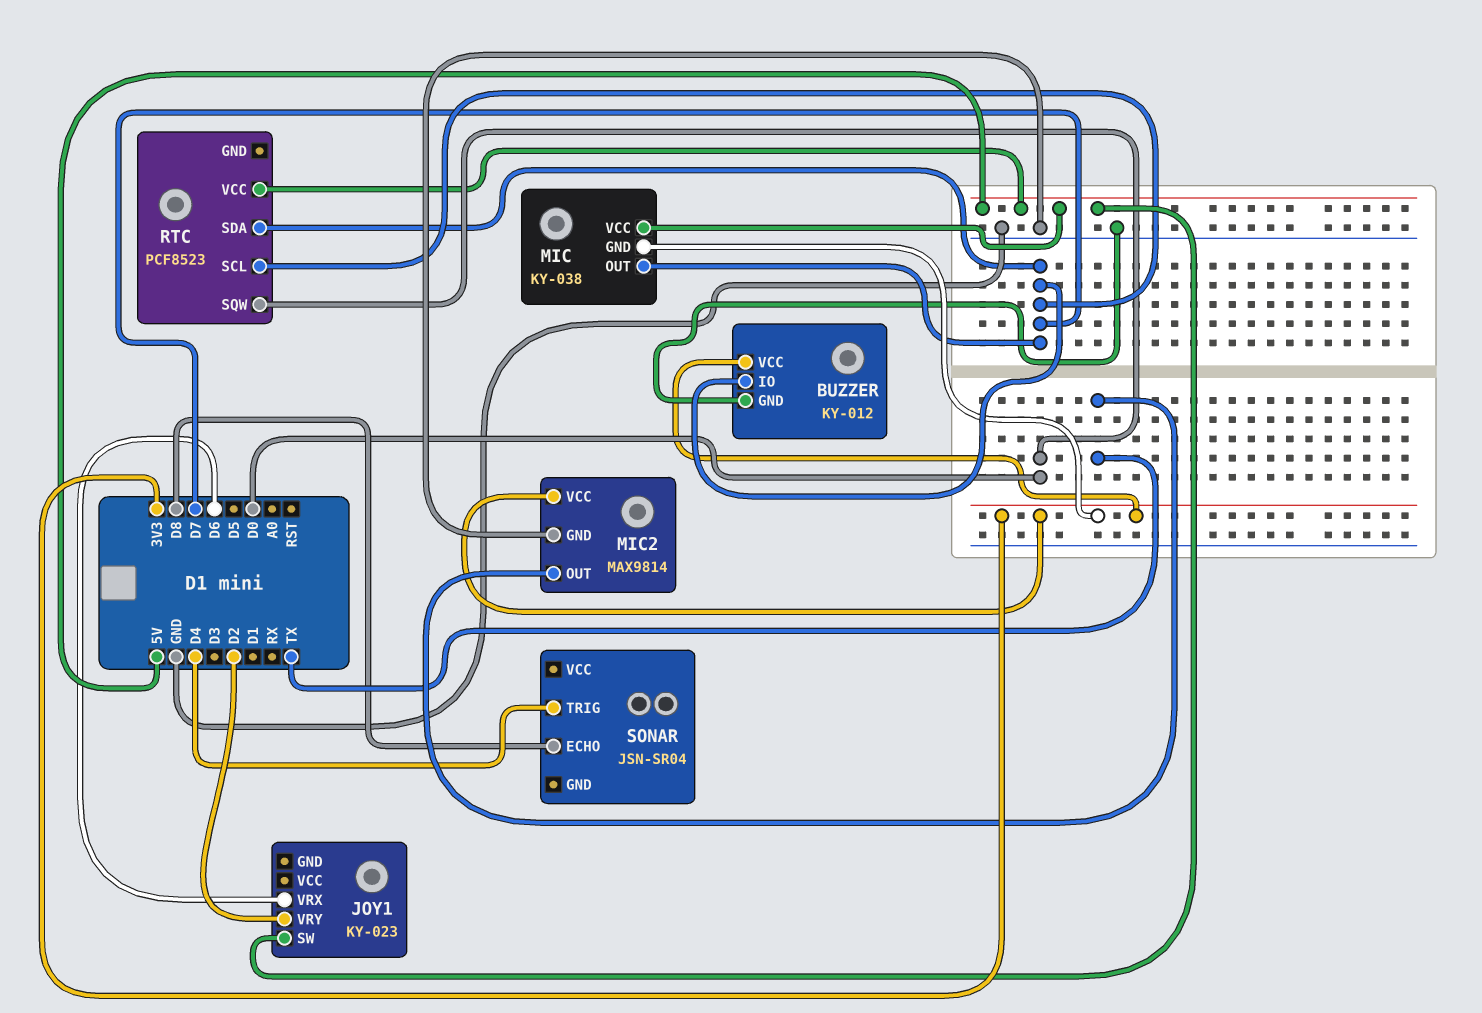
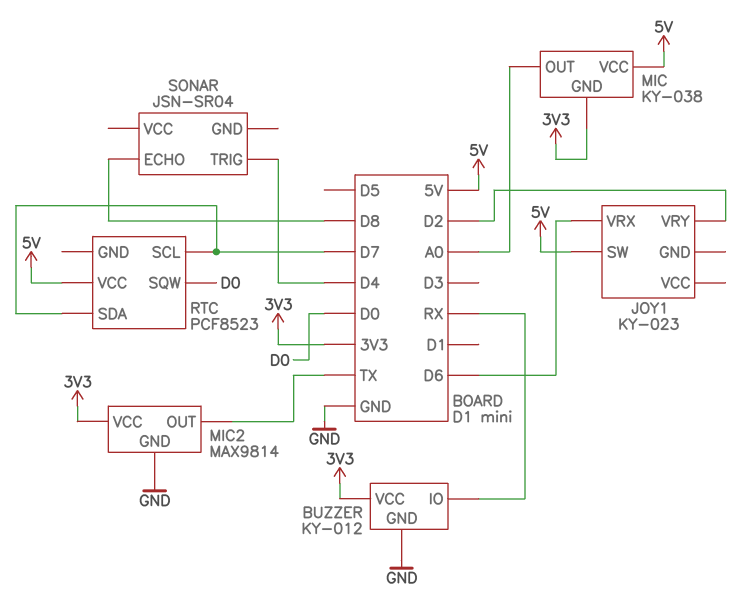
BUZZER pin IO: D7 -> RX
MIC pin OUT: D7 -> A0

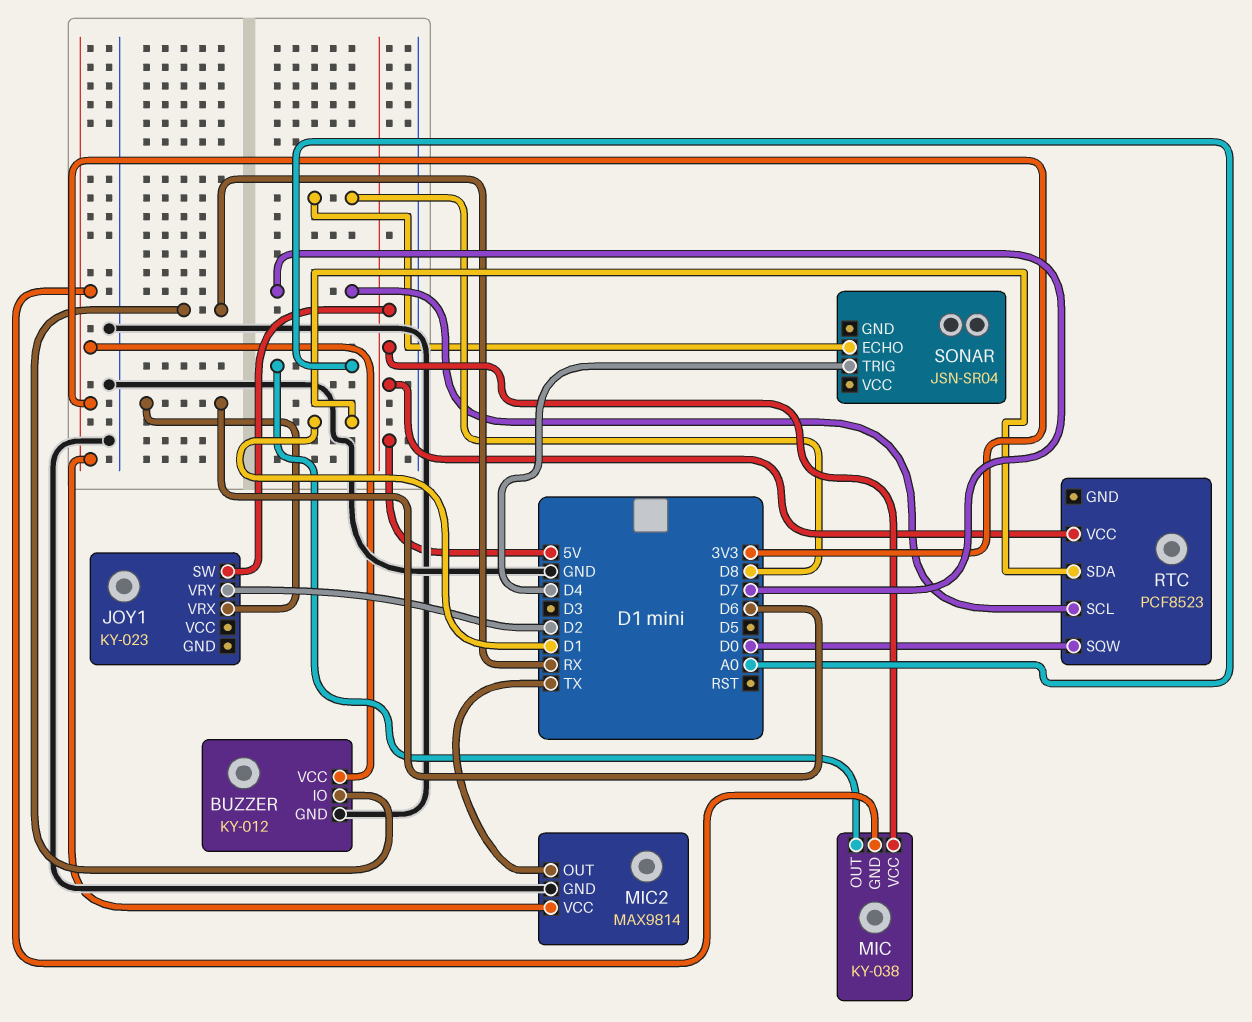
RTC pin SDA: D7 -> D1

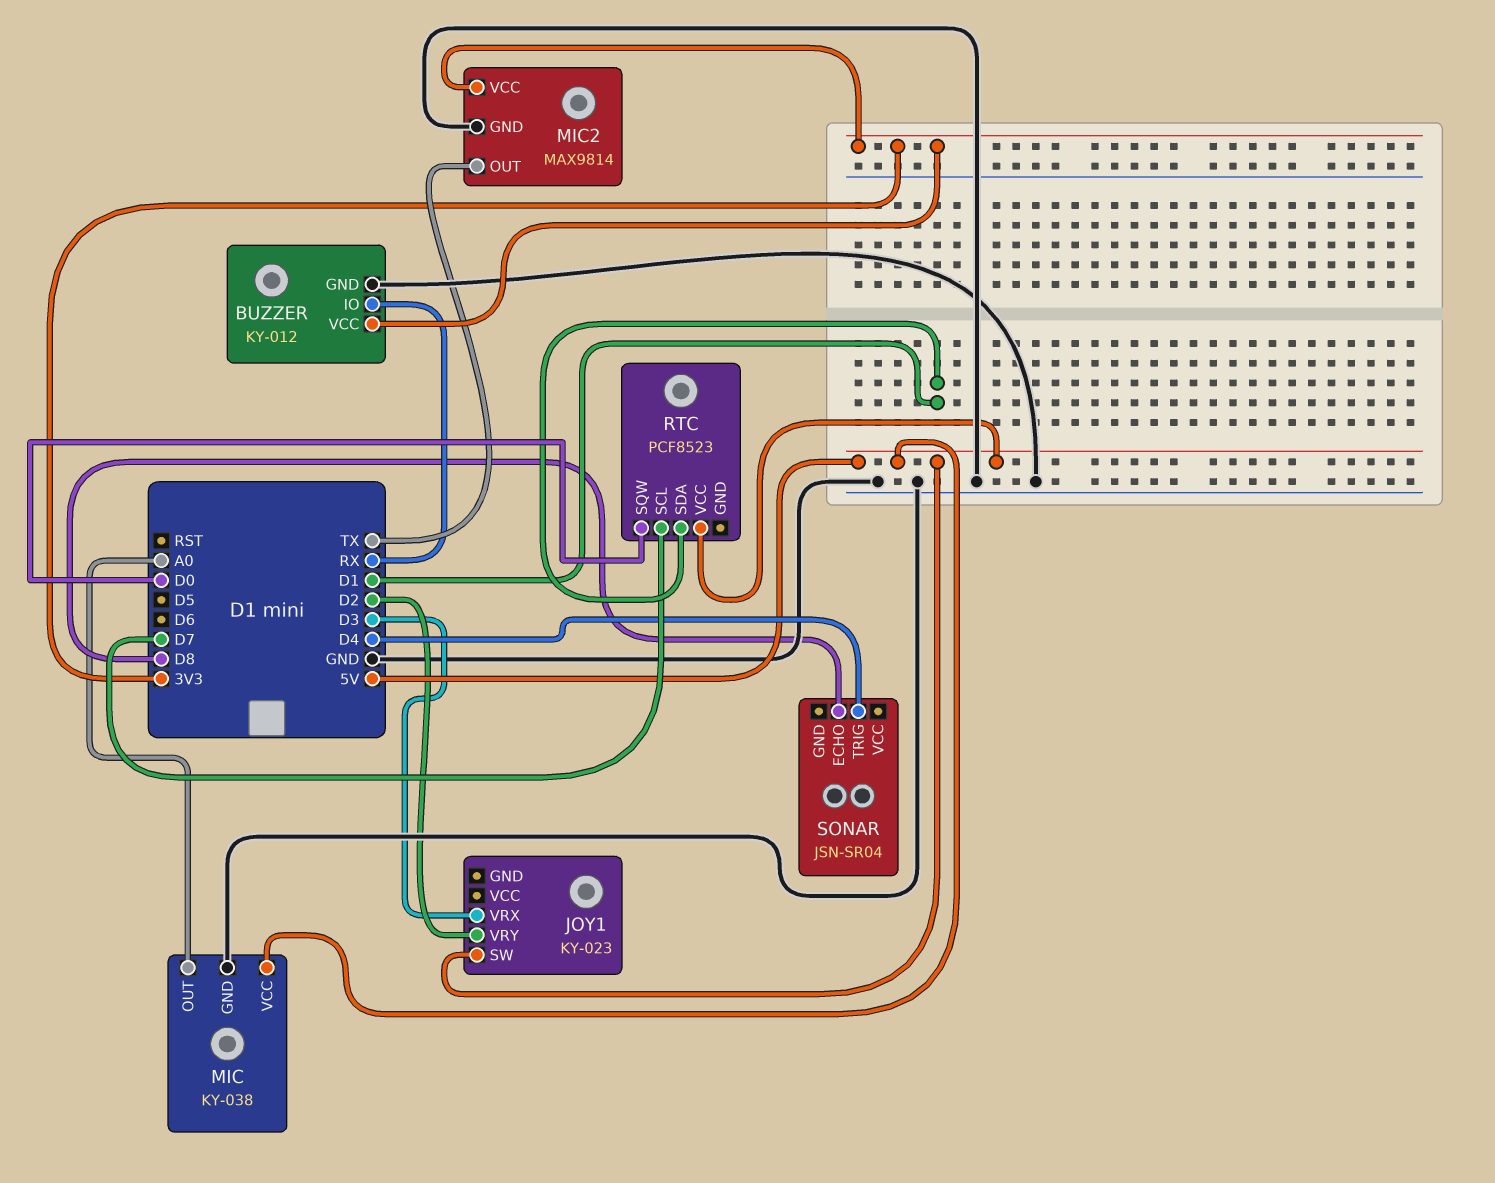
JOY1 pin VRX: D6 -> D3
MIC pin GND: 3V3 -> GND

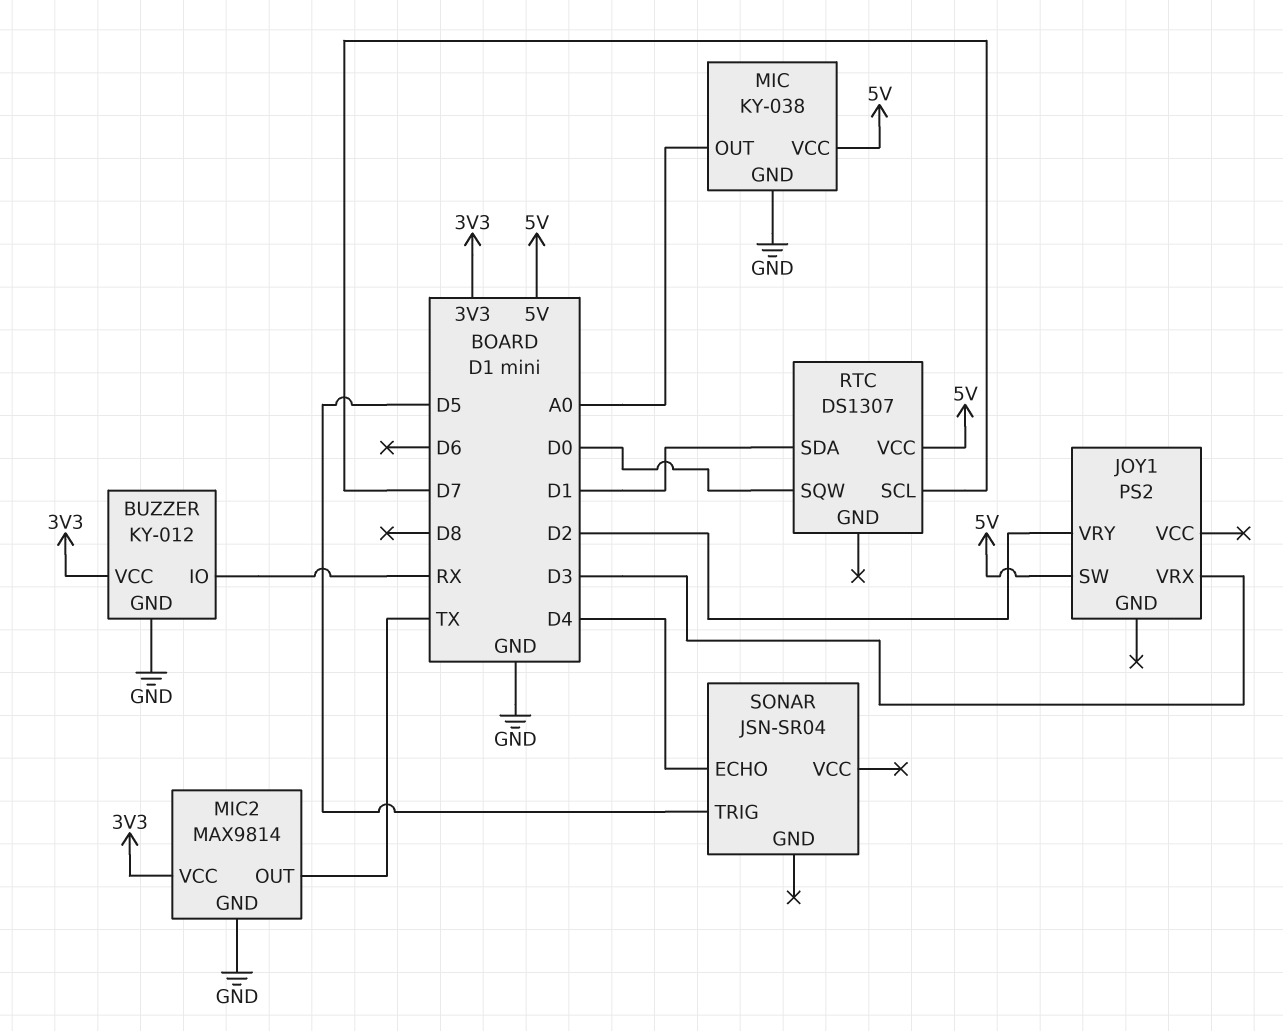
JOY1: KY-023 -> PS2
RTC: PCF8523 -> DS1307
SONAR pin ECHO: D8 -> D4
SONAR pin TRIG: D4 -> D5

